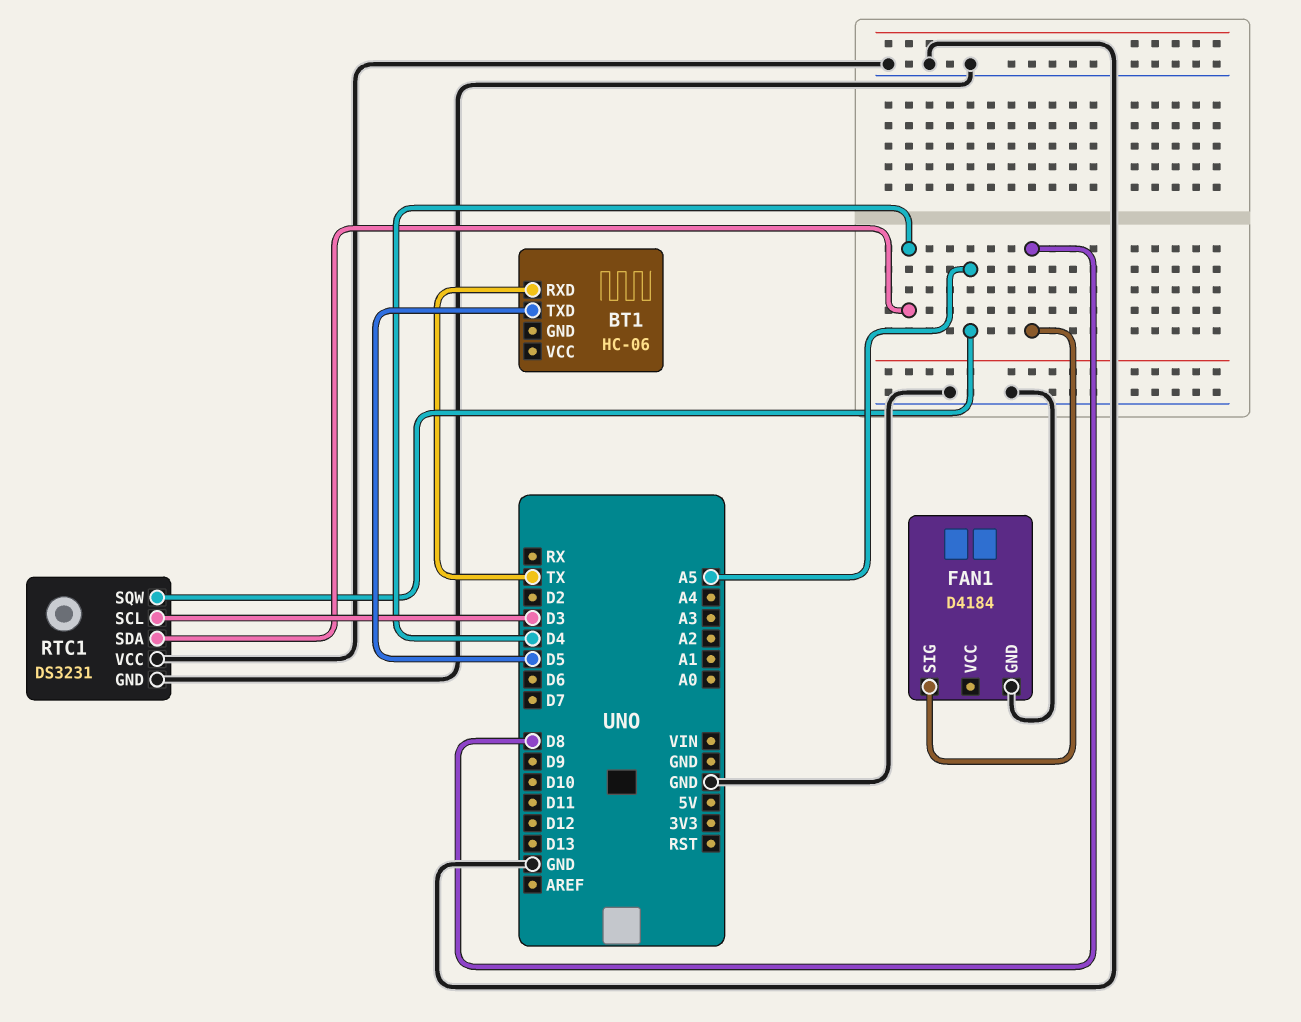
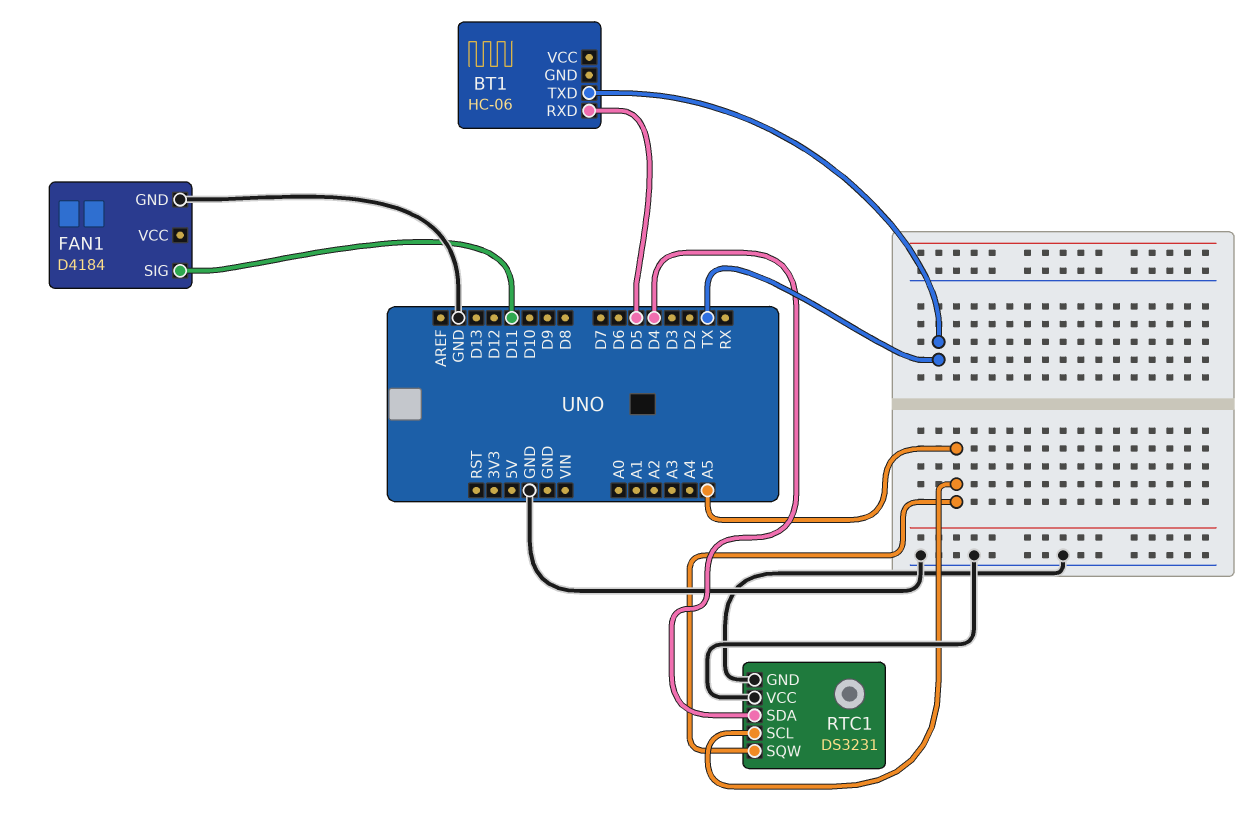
BT1 pin RXD: TX -> D5
BT1 pin TXD: D5 -> TX
FAN1 pin SIG: D8 -> D11
RTC1 pin SCL: D3 -> A5

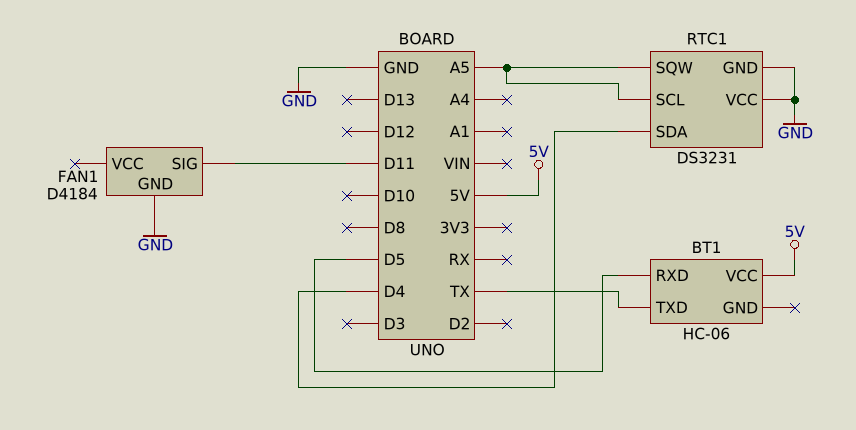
BT1 pin VCC: none -> 5V

